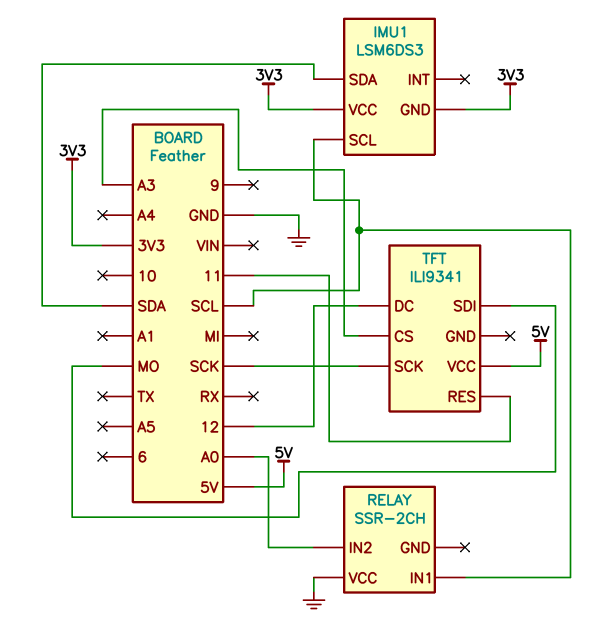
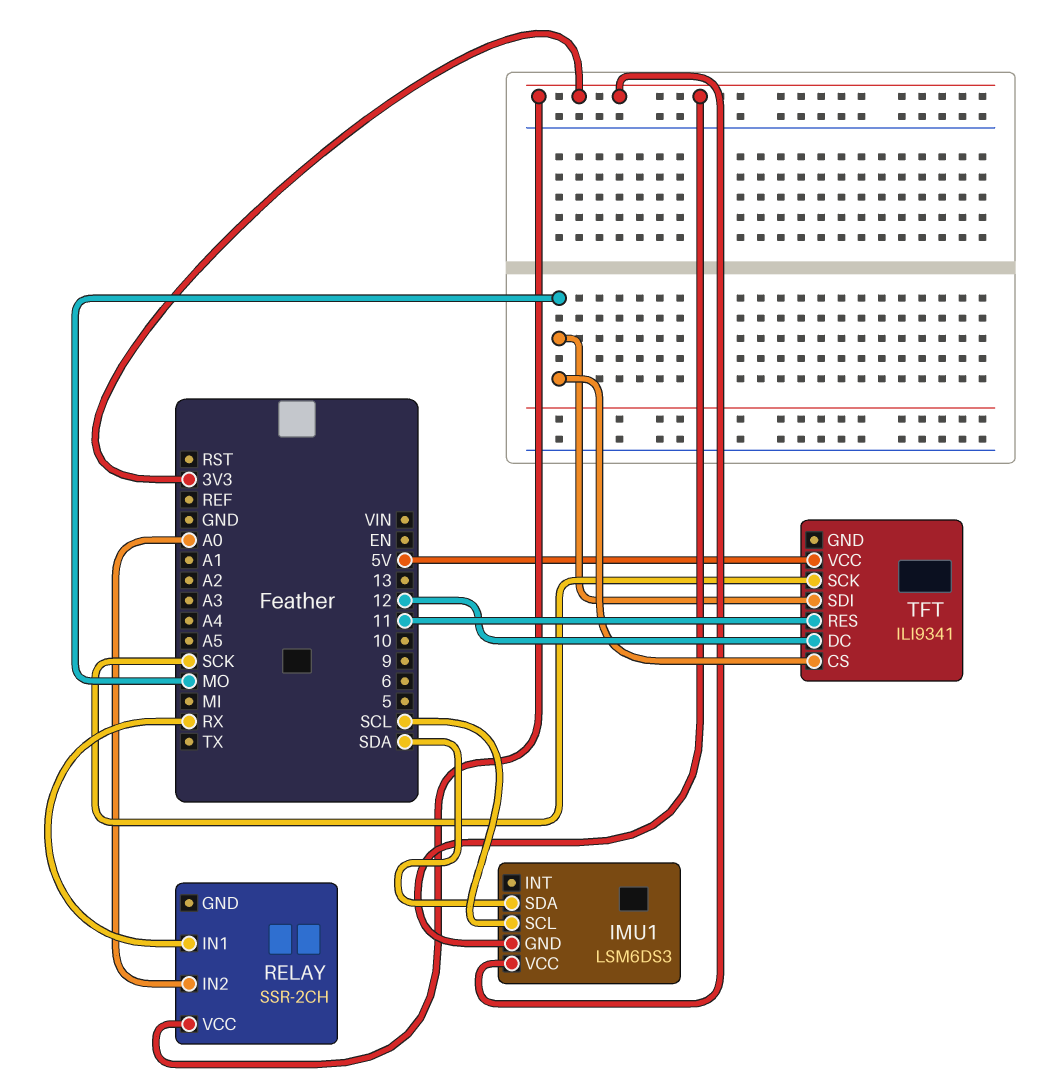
RELAY pin IN1: SCL -> RX
RELAY pin VCC: GND -> 3V3
TFT pin CS: A3 -> MO

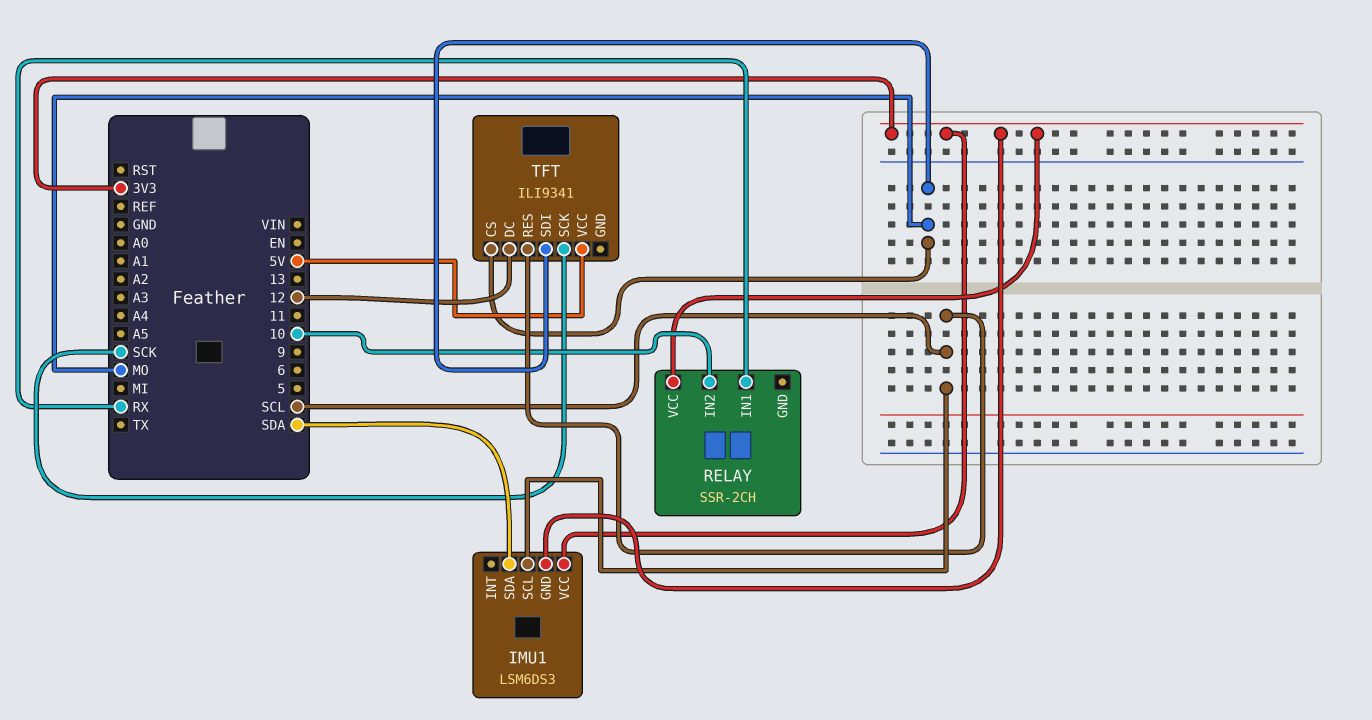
RELAY pin IN2: A0 -> 10
TFT pin RES: 11 -> SCL

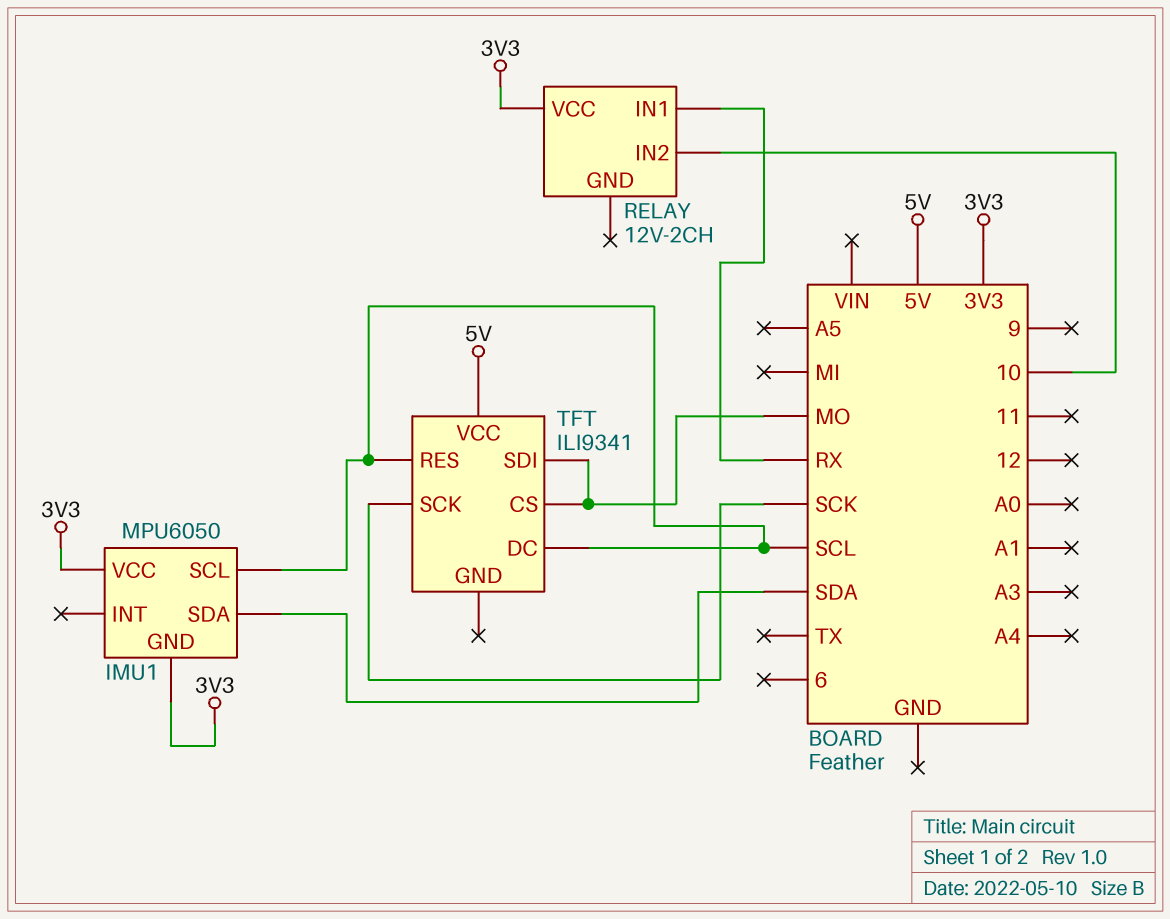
IMU1: LSM6DS3 -> MPU6050
RELAY: SSR-2CH -> 12V-2CH
TFT pin DC: 12 -> SCL

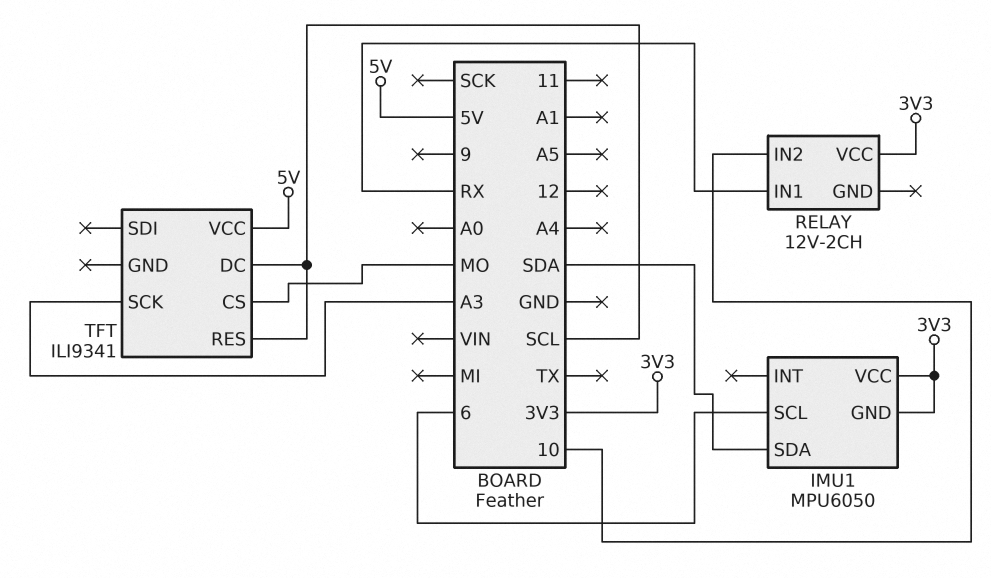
IMU1 pin SCL: SCL -> 6
TFT pin SCK: SCK -> A3
TFT pin SDI: MO -> none

